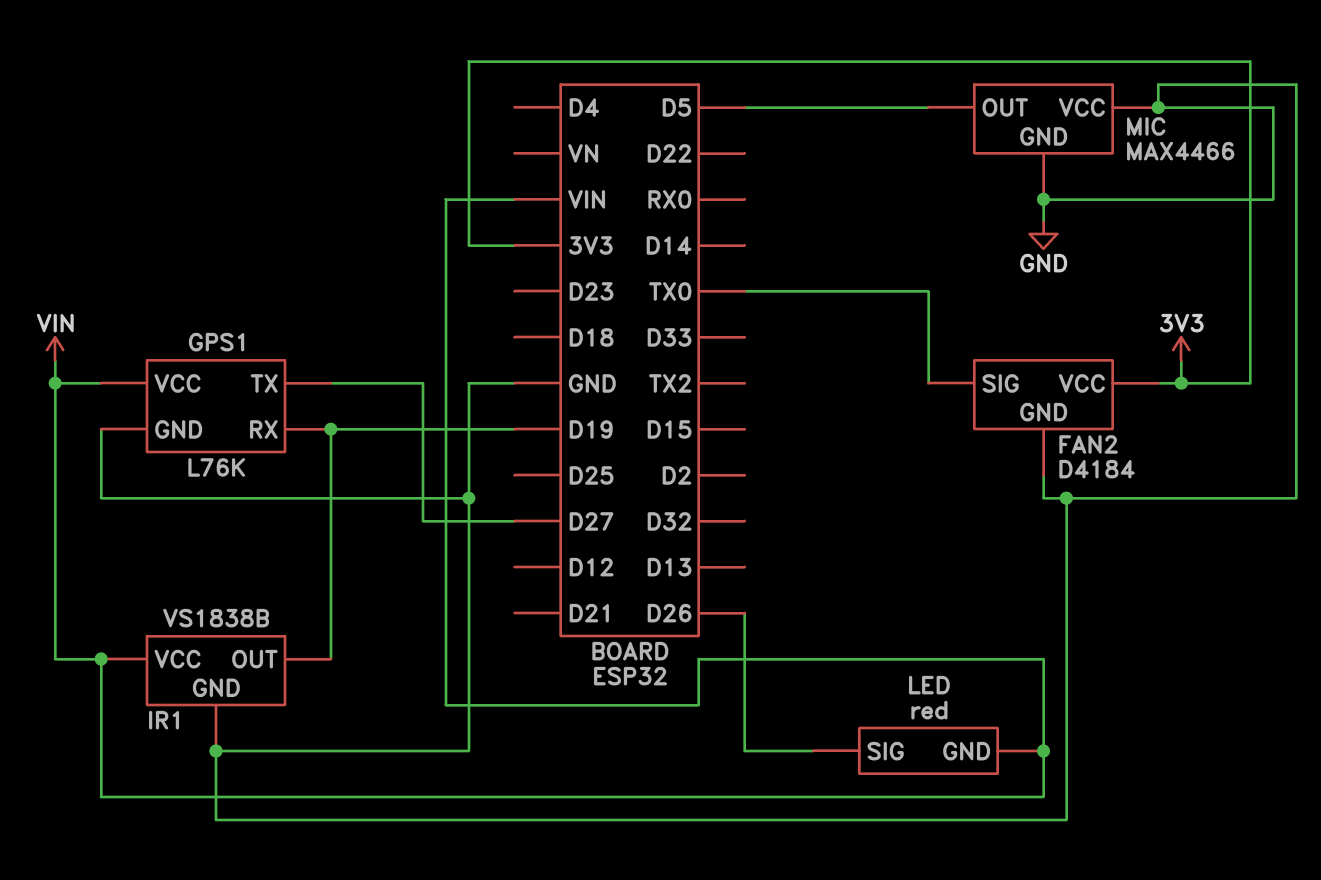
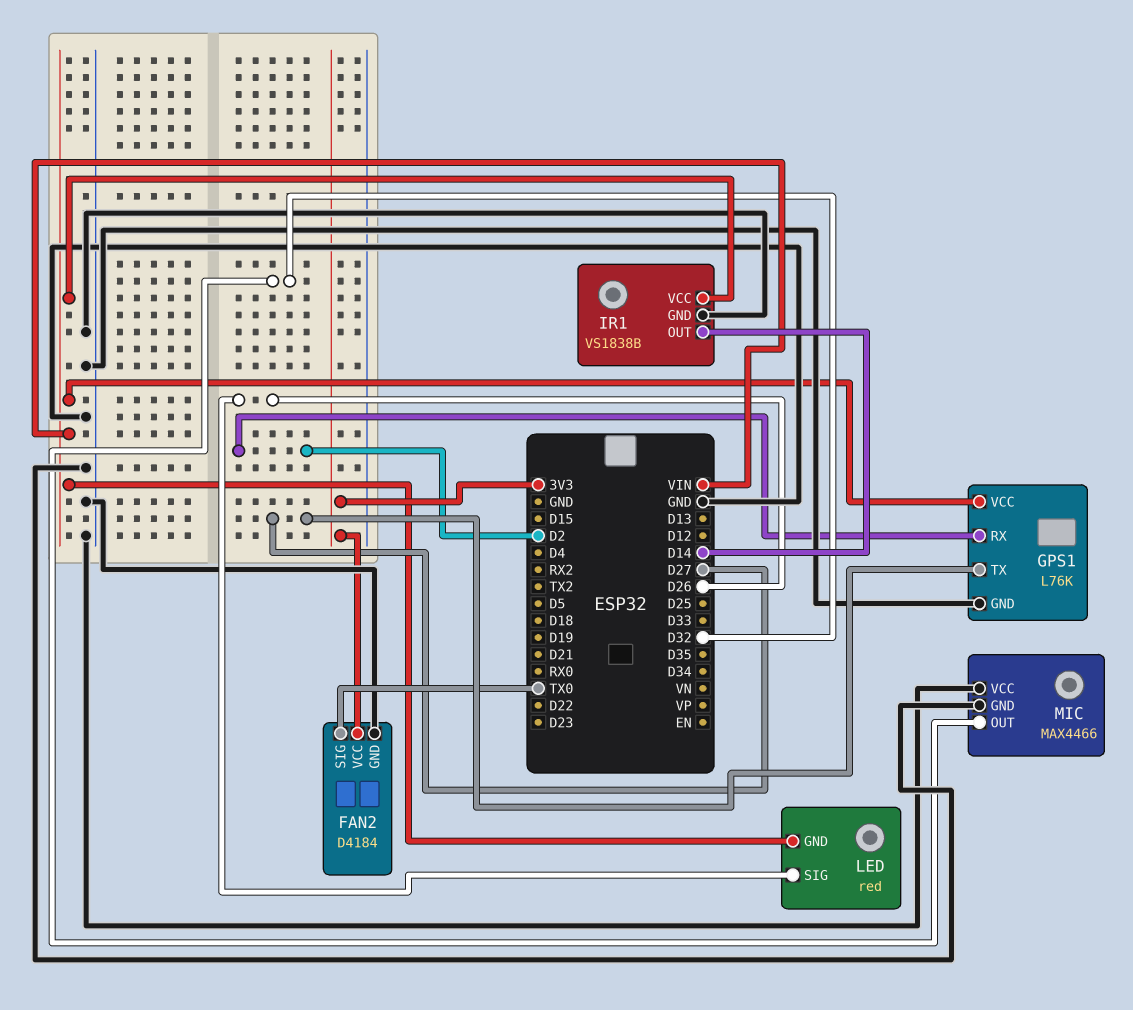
GPS1 pin RX: D19 -> D2
IR1 pin OUT: D19 -> D14
MIC pin OUT: D5 -> D32

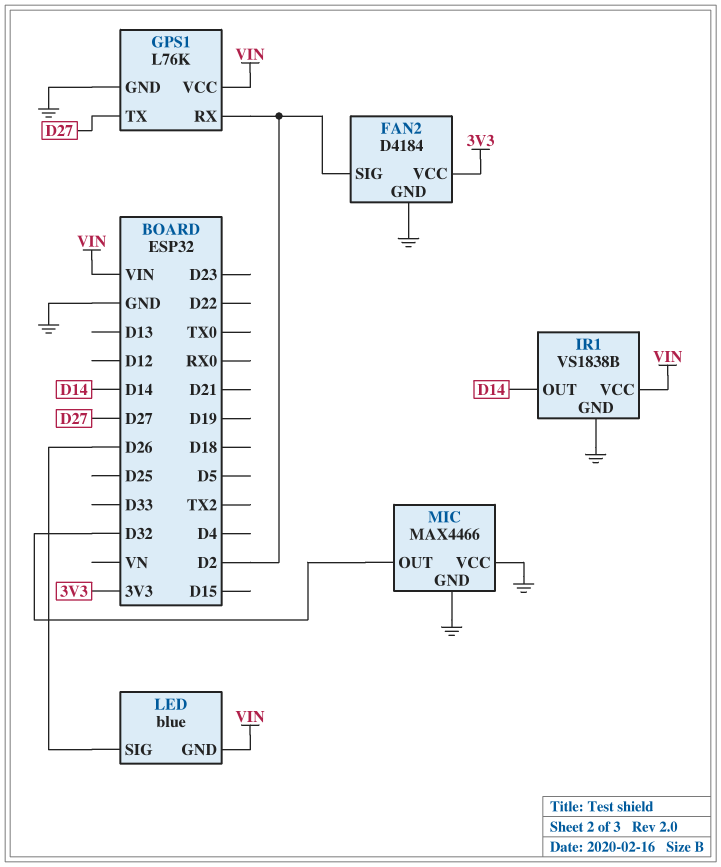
FAN2 pin SIG: TX0 -> D2
LED: red -> blue

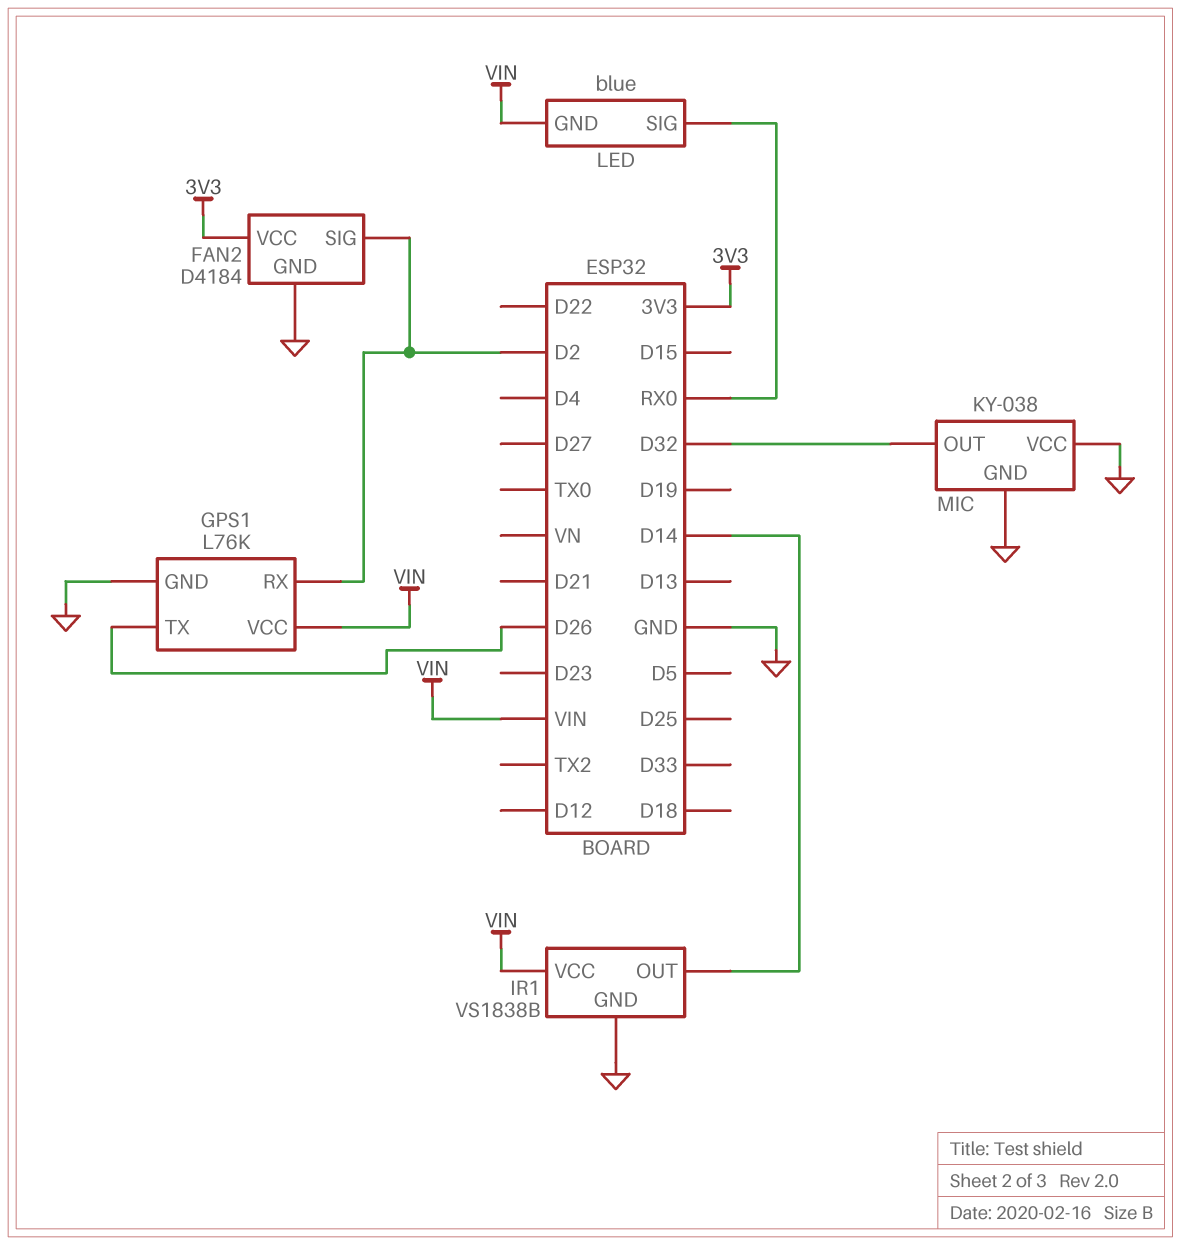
GPS1 pin TX: D27 -> D26
LED pin SIG: D26 -> RX0
MIC: MAX4466 -> KY-038

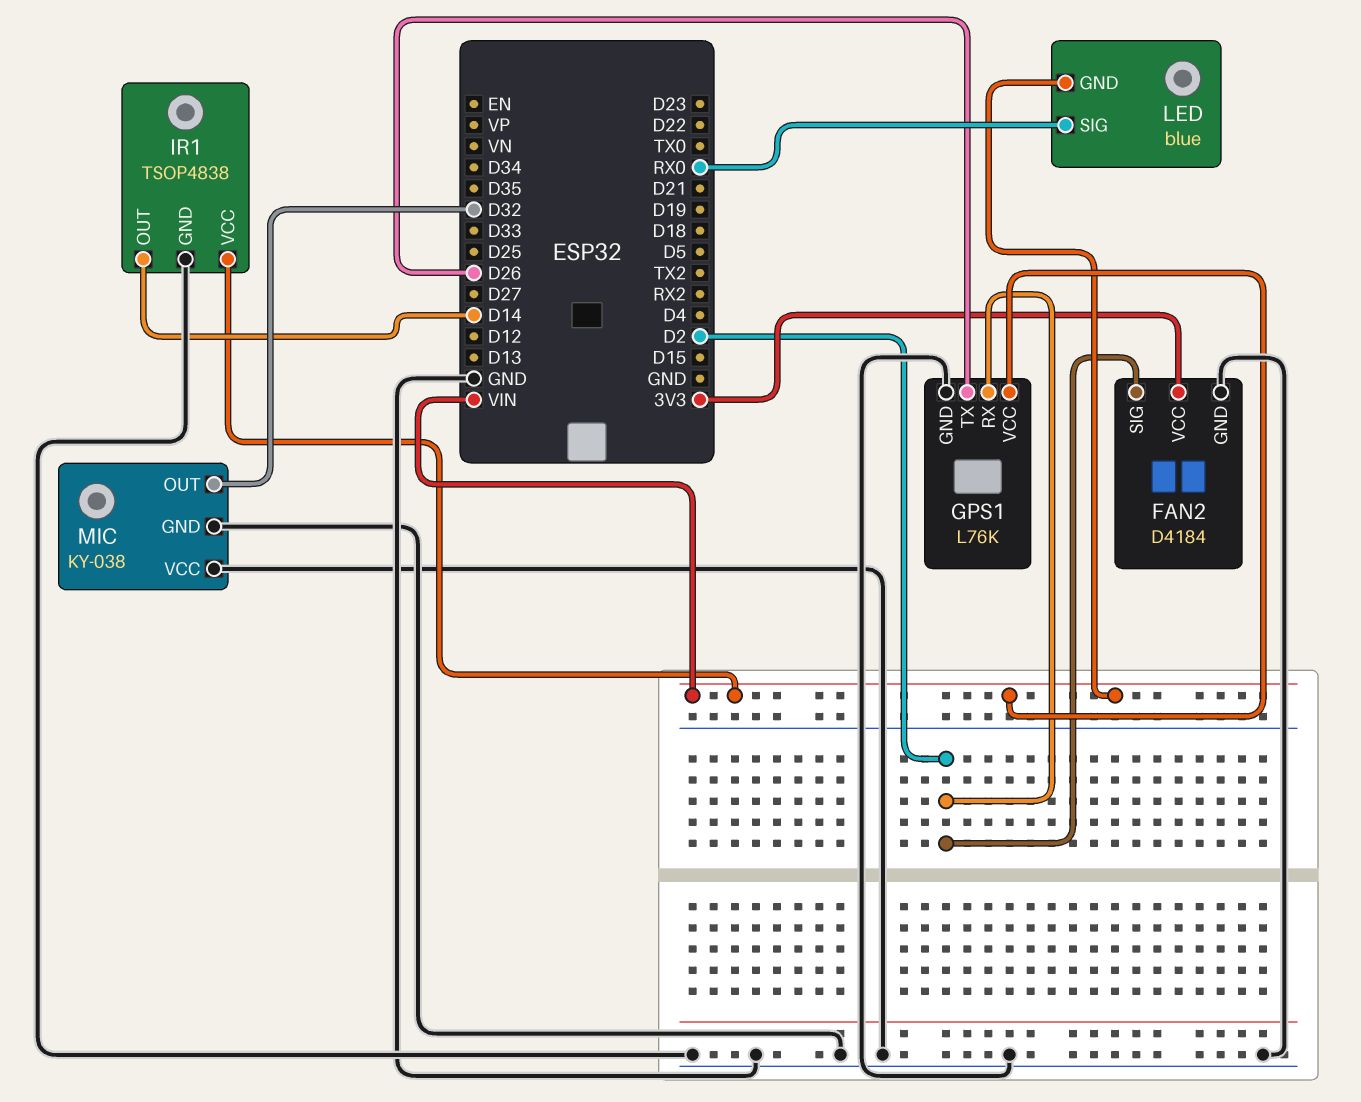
IR1: VS1838B -> TSOP4838

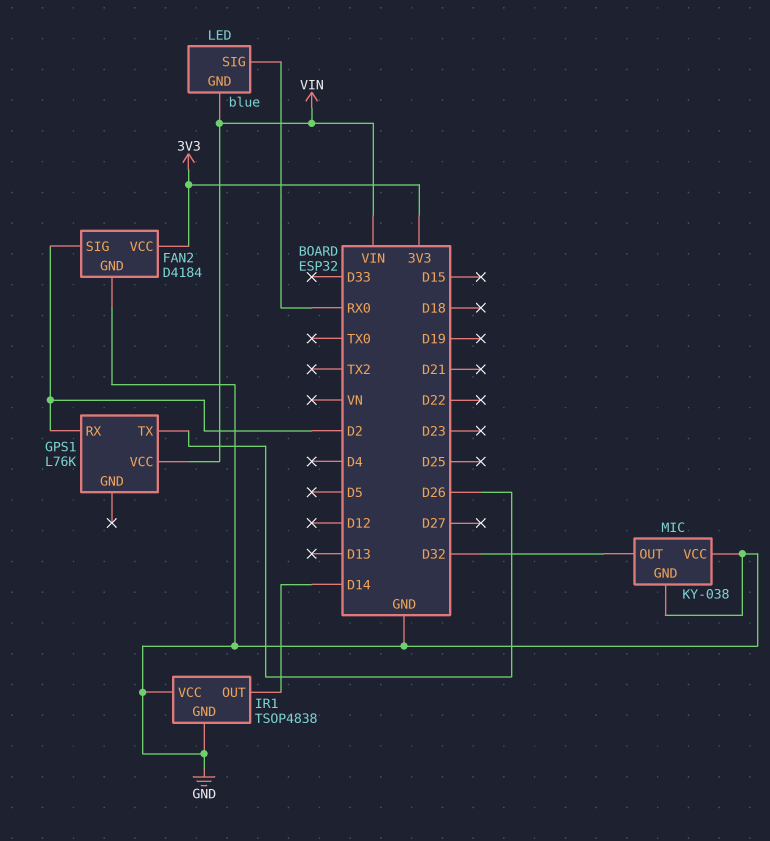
GPS1 pin GND: GND -> none
IR1 pin VCC: VIN -> GND

